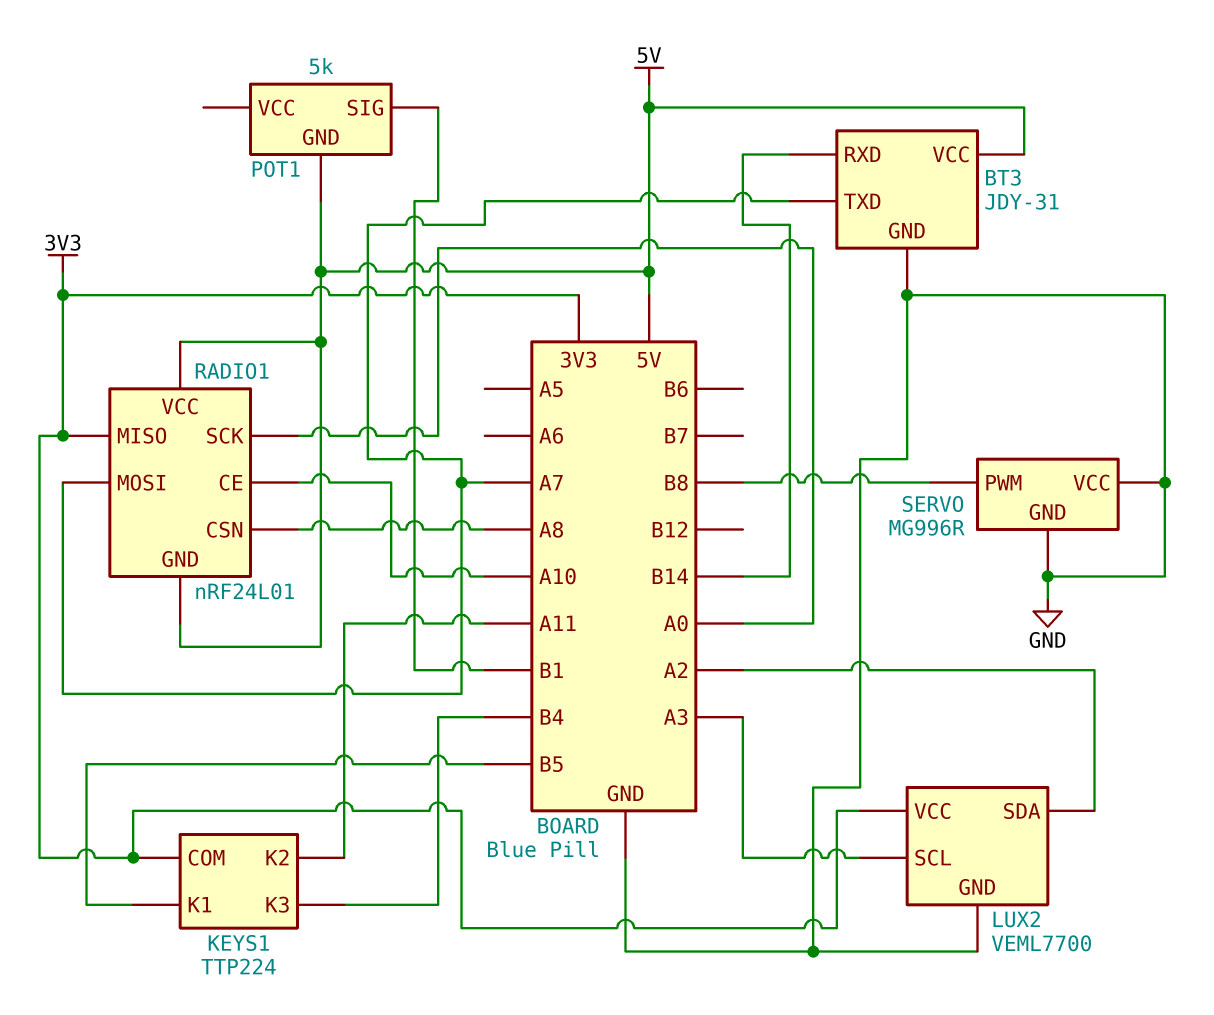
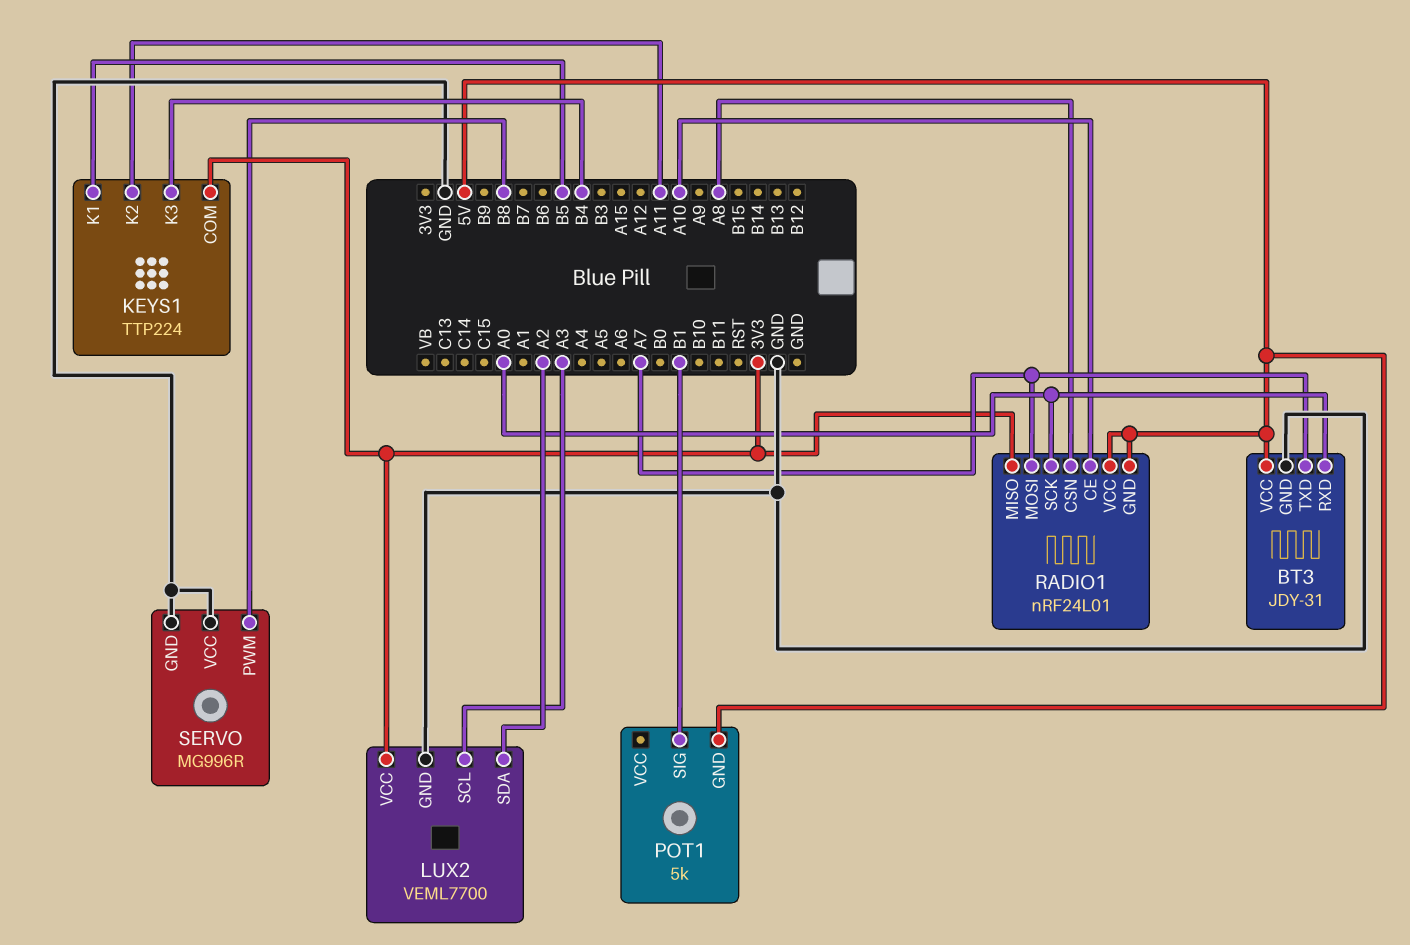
BT3 pin RXD: B14 -> A0

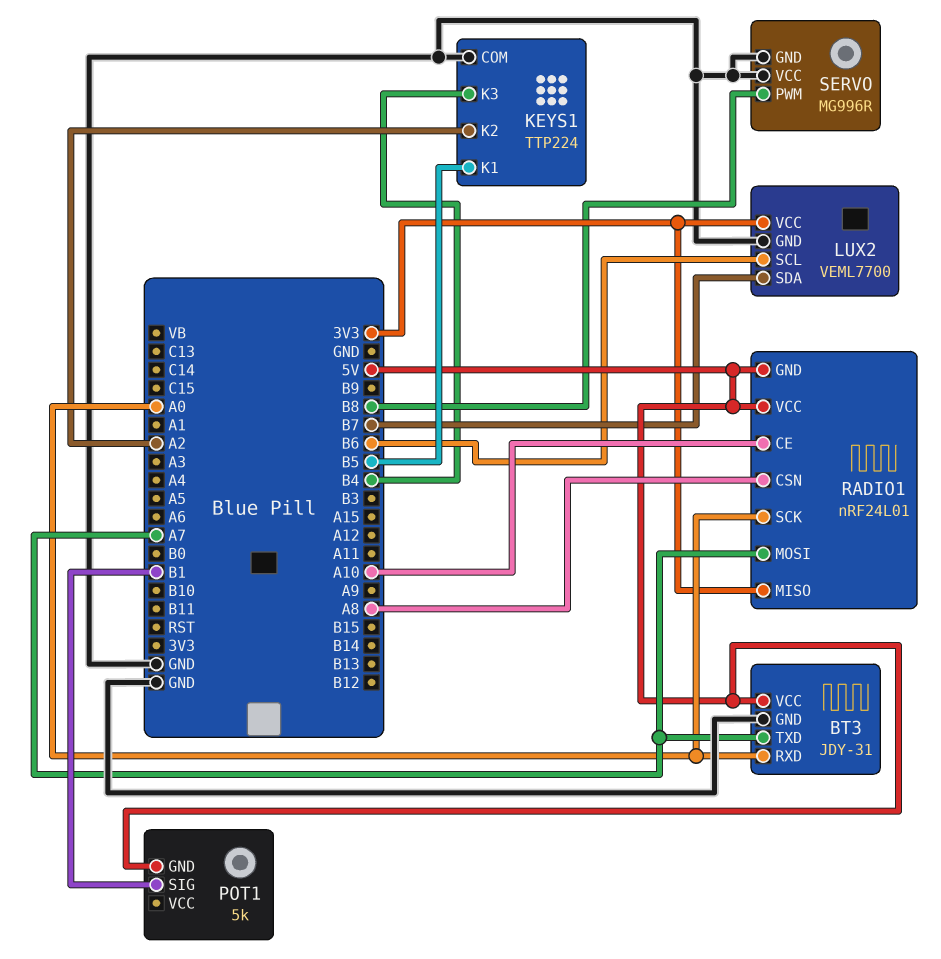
KEYS1 pin COM: 3V3 -> GND
KEYS1 pin K2: A11 -> A2
LUX2 pin SCL: A3 -> B6
LUX2 pin SDA: A2 -> B7

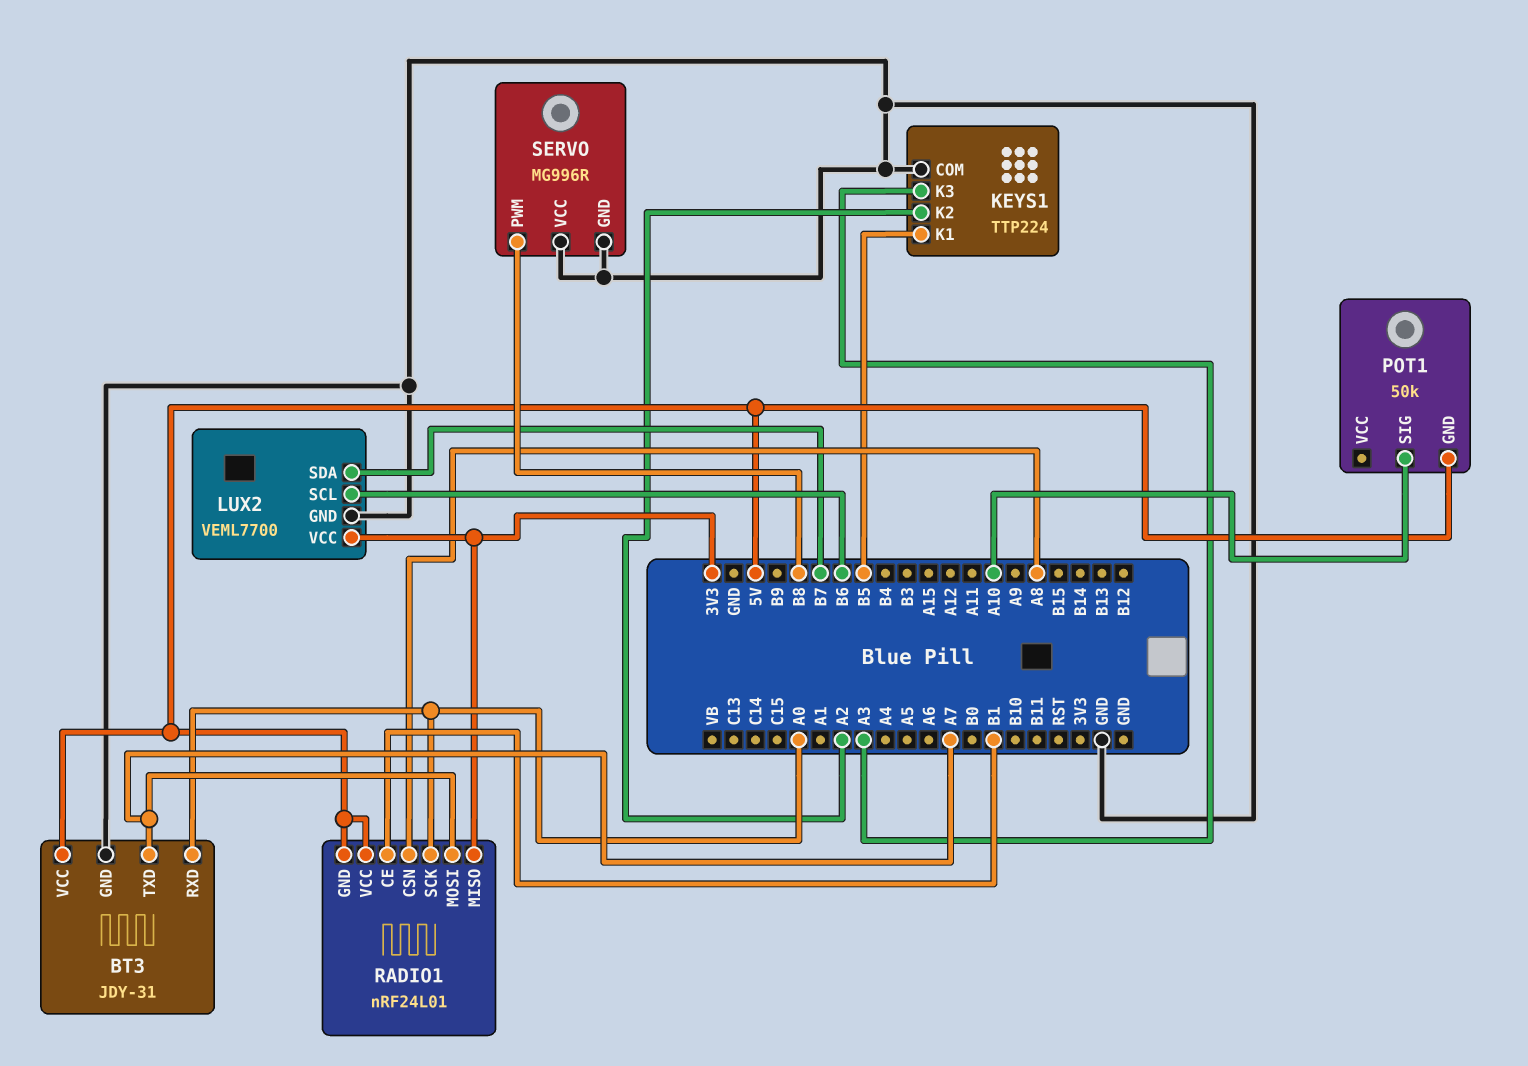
KEYS1 pin K3: B4 -> A3
POT1: 5k -> 50k
POT1 pin SIG: B1 -> A10
RADIO1 pin CE: A10 -> B1

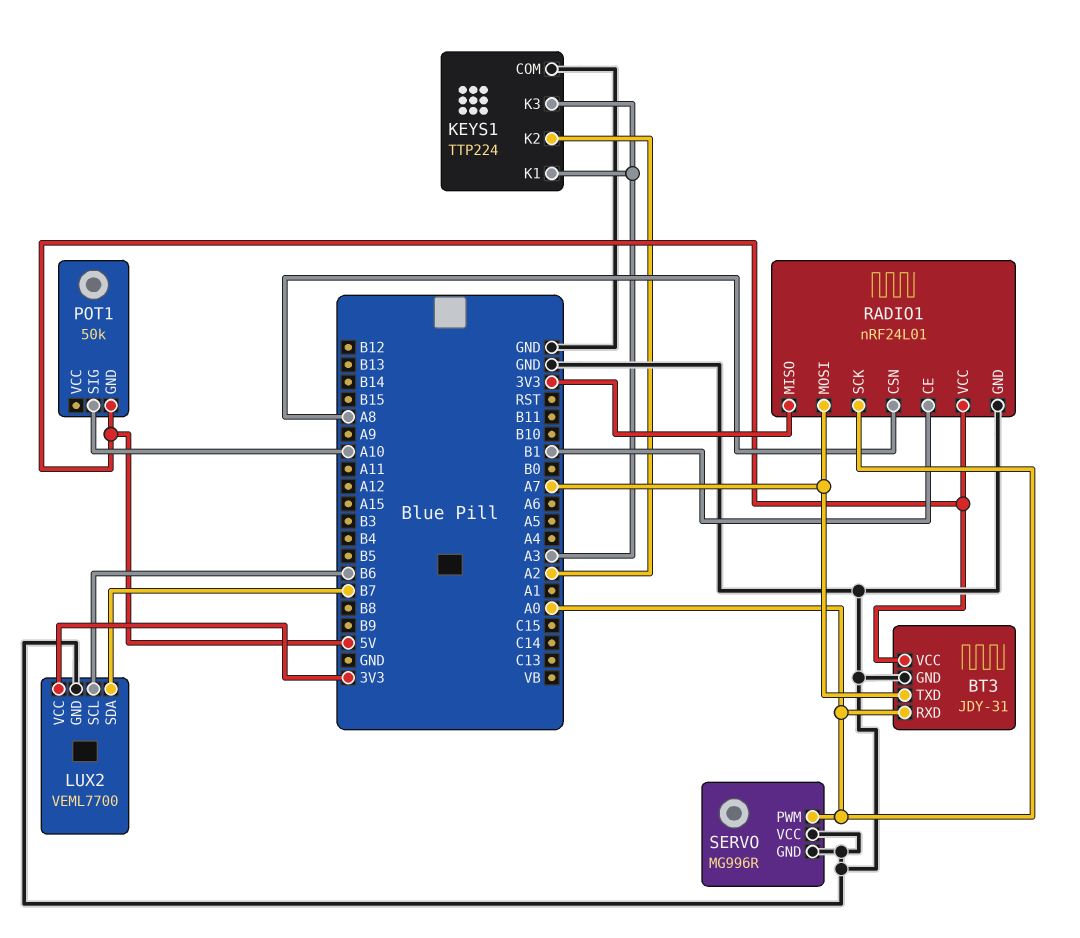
KEYS1 pin K1: B5 -> A3
RADIO1 pin GND: 5V -> GND
SERVO pin PWM: B8 -> A0

